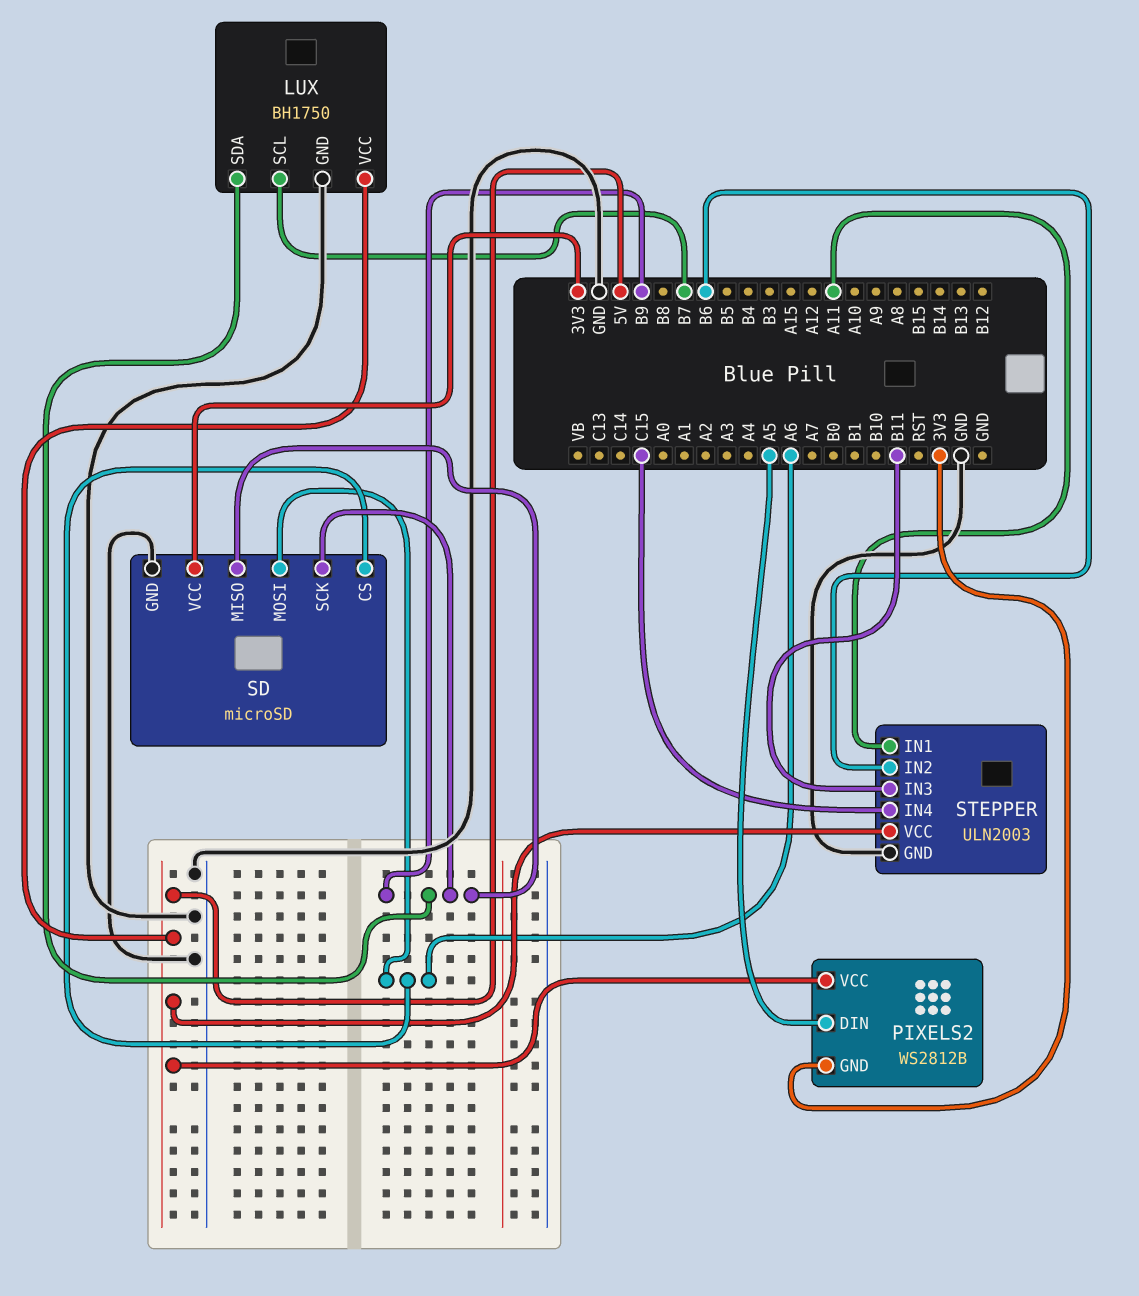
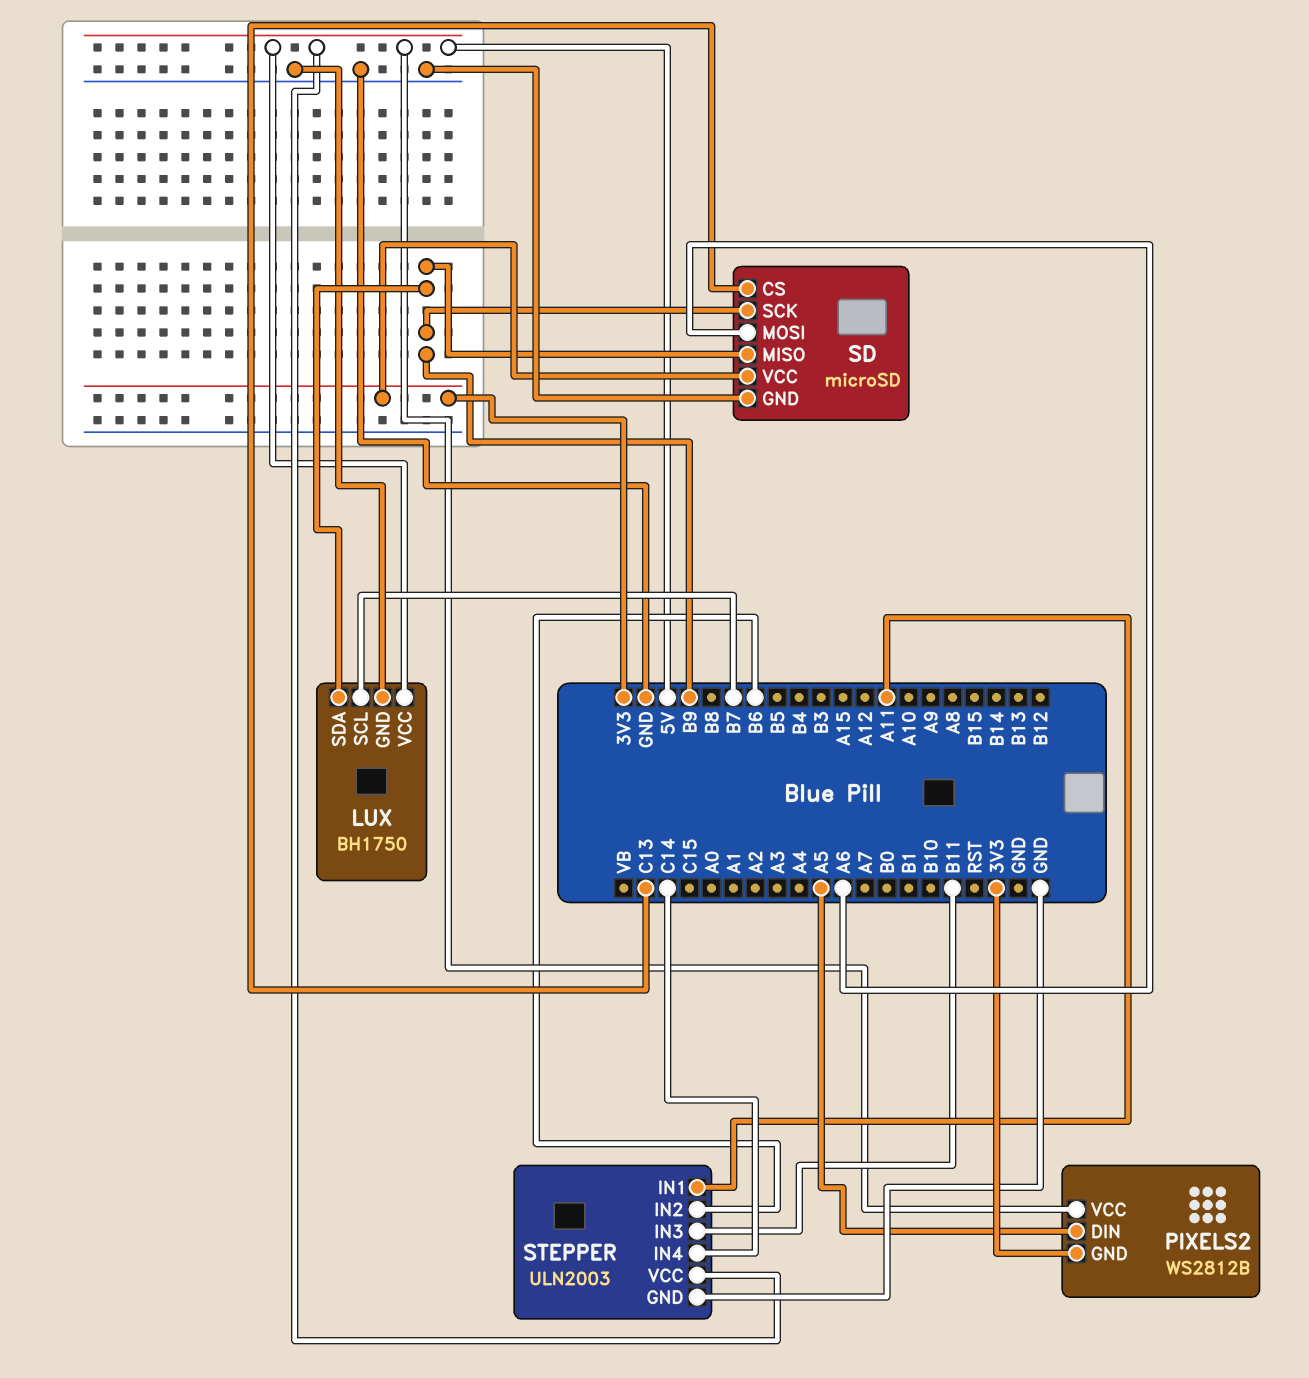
SD pin CS: A6 -> C13
STEPPER pin IN4: C15 -> C14

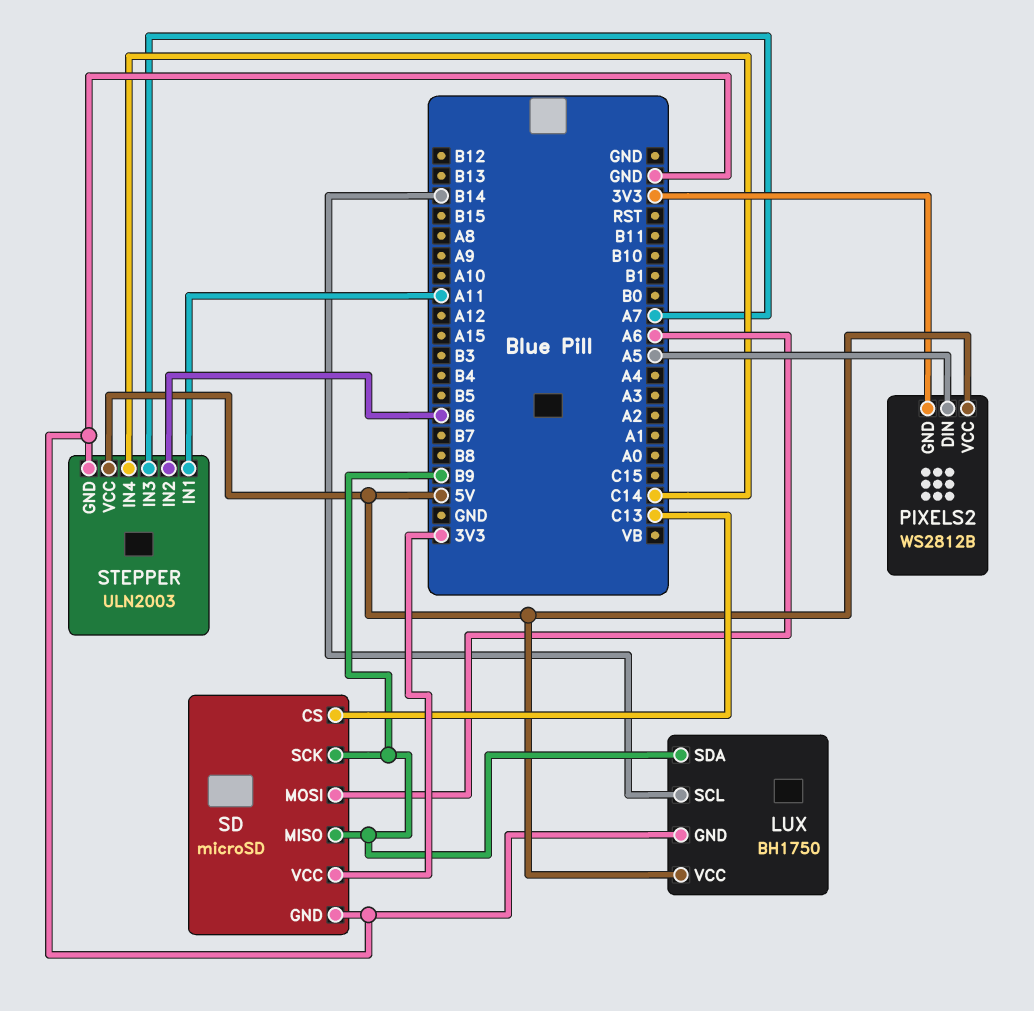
LUX pin SCL: B7 -> B14
STEPPER pin IN3: B11 -> A7

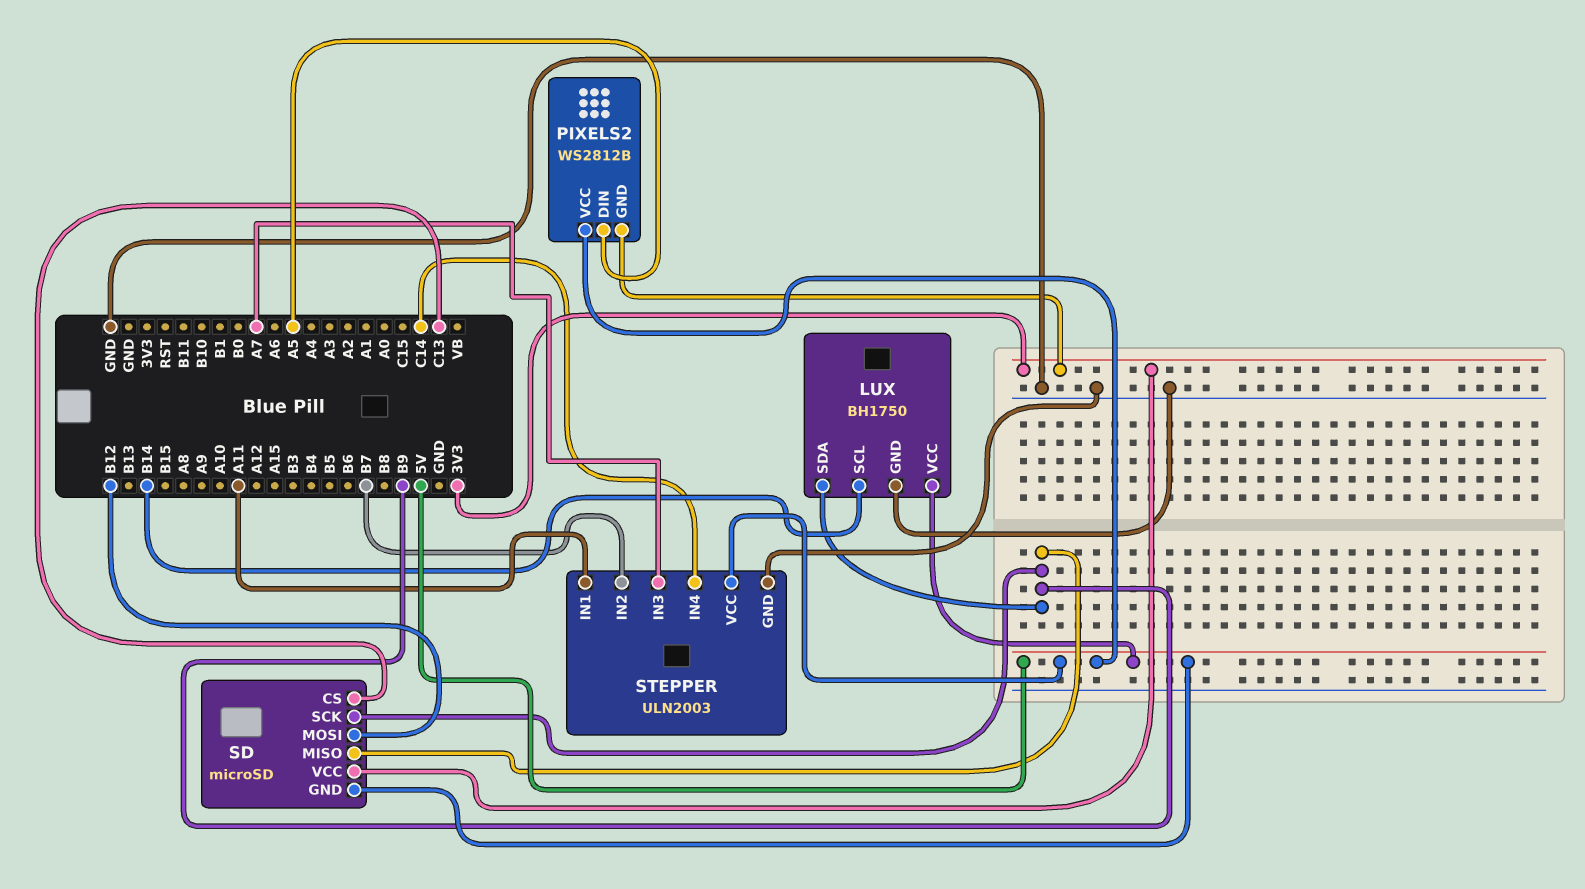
SD pin GND: GND -> 5V
SD pin MOSI: A6 -> B12
STEPPER pin IN2: B6 -> B7

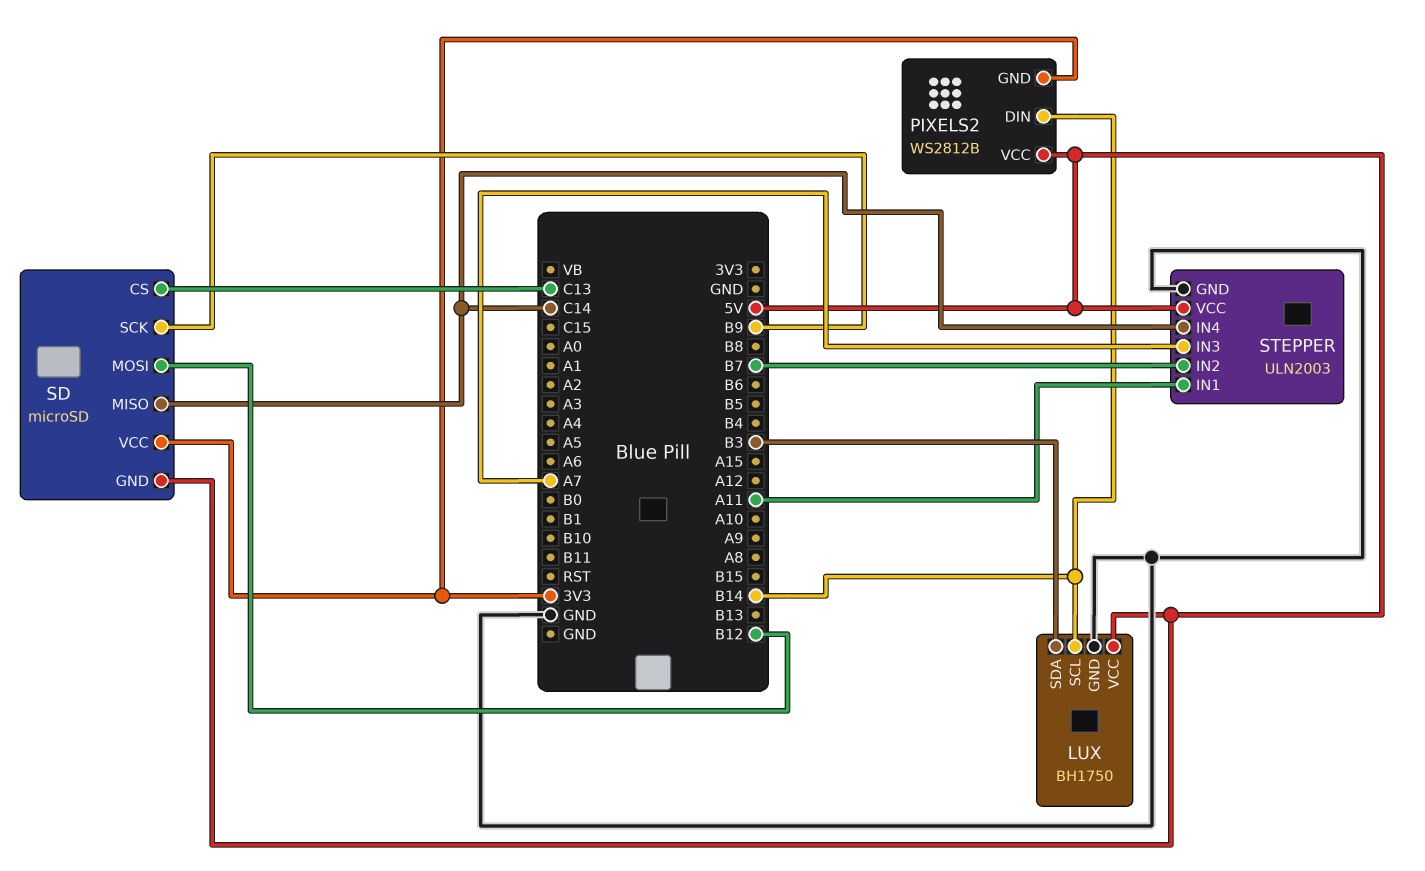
LUX pin SDA: B9 -> B3
PIXELS2 pin DIN: A5 -> B14
SD pin MISO: B9 -> C14

